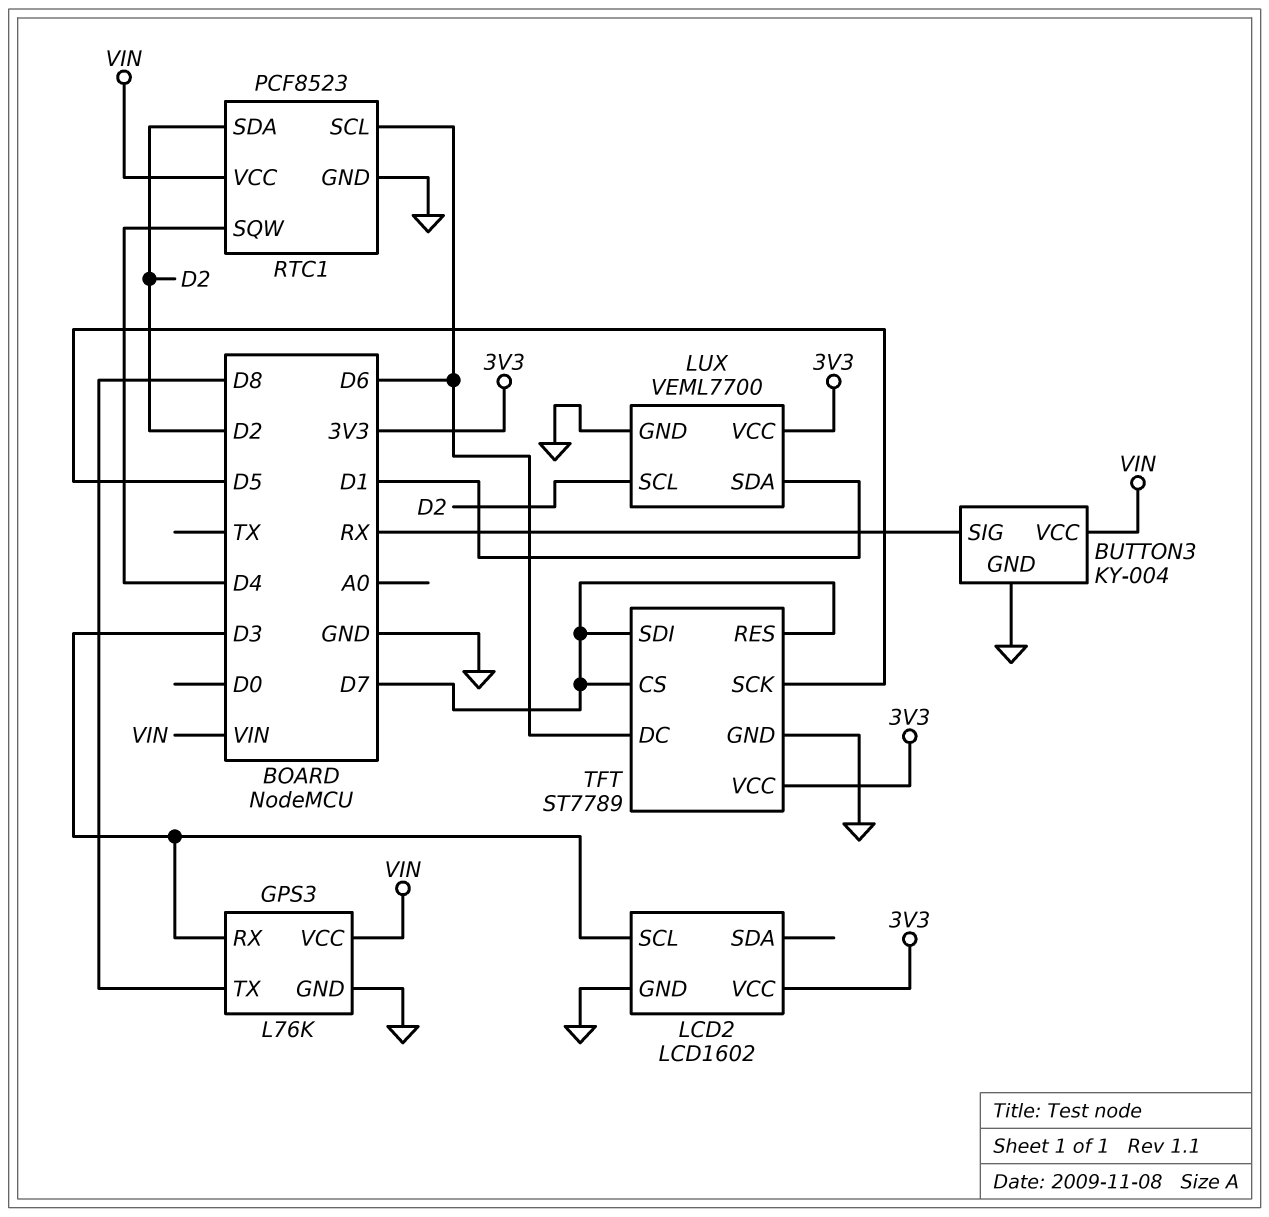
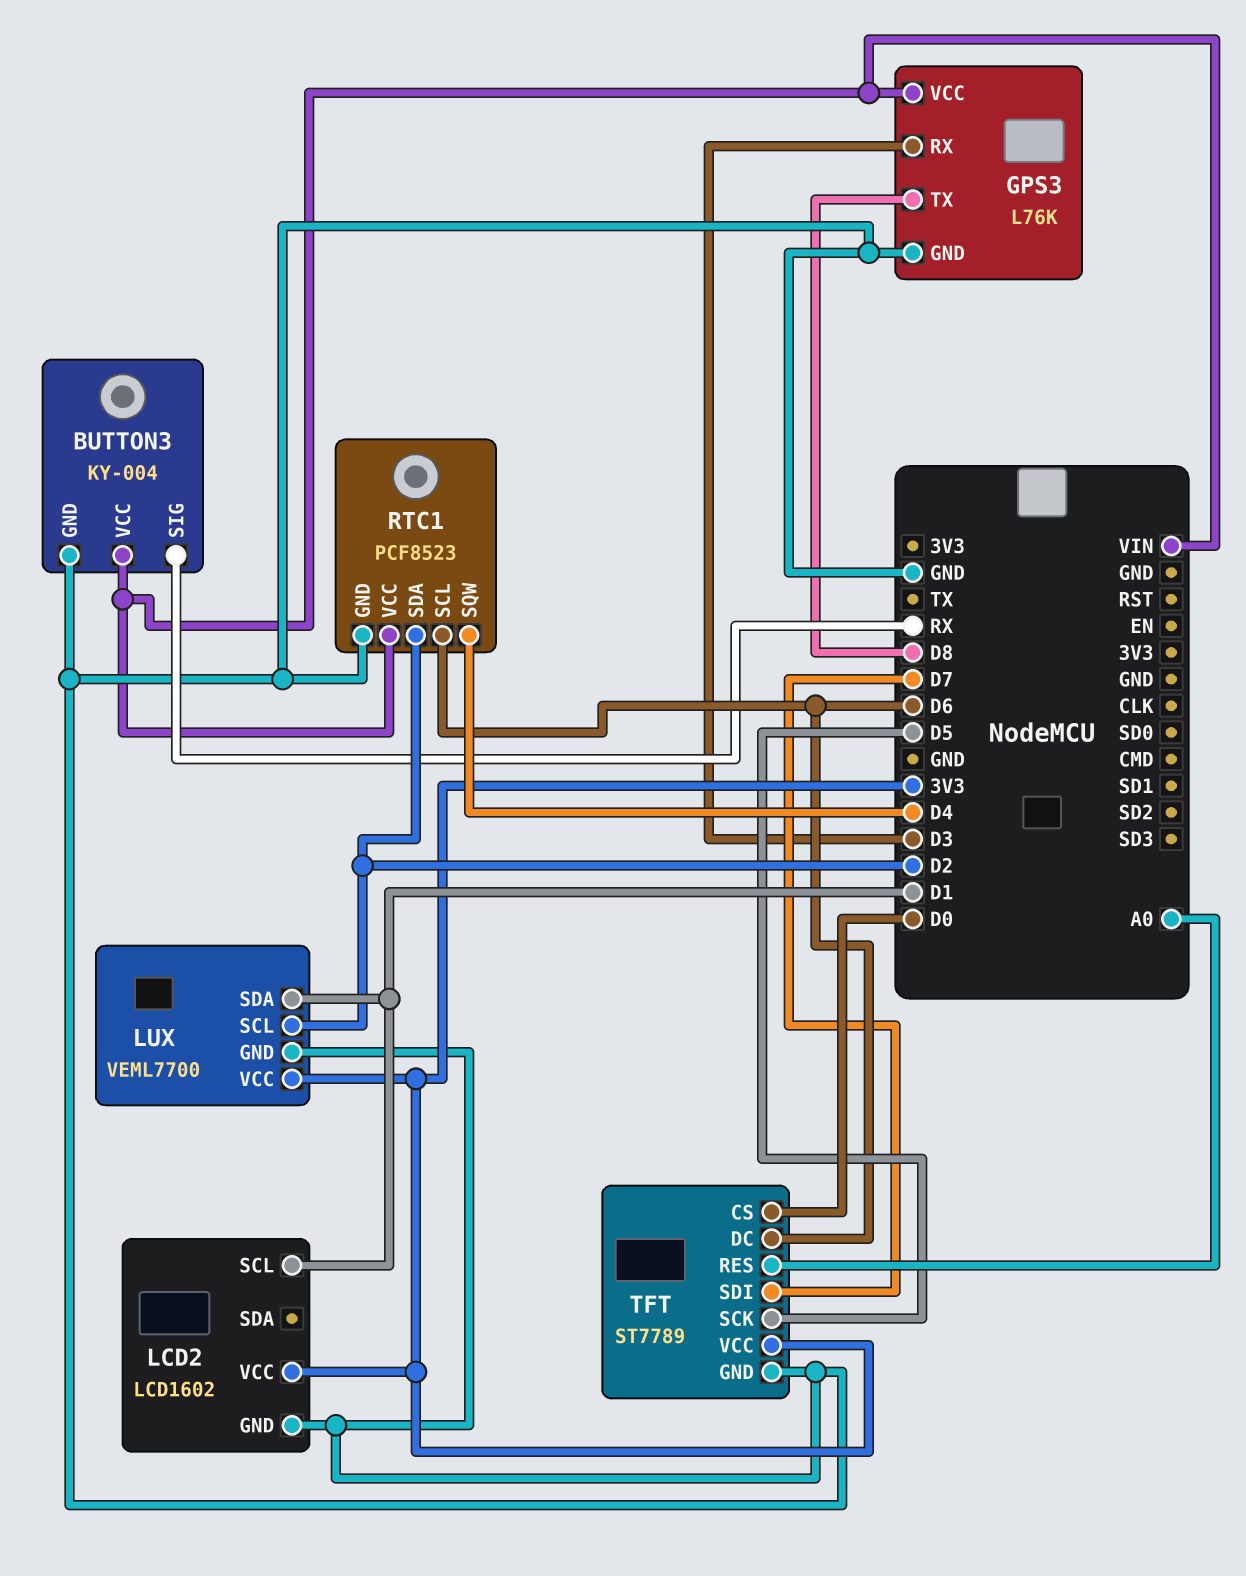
LCD2 pin SCL: D3 -> D1
TFT pin CS: D7 -> D0
TFT pin RES: D7 -> A0

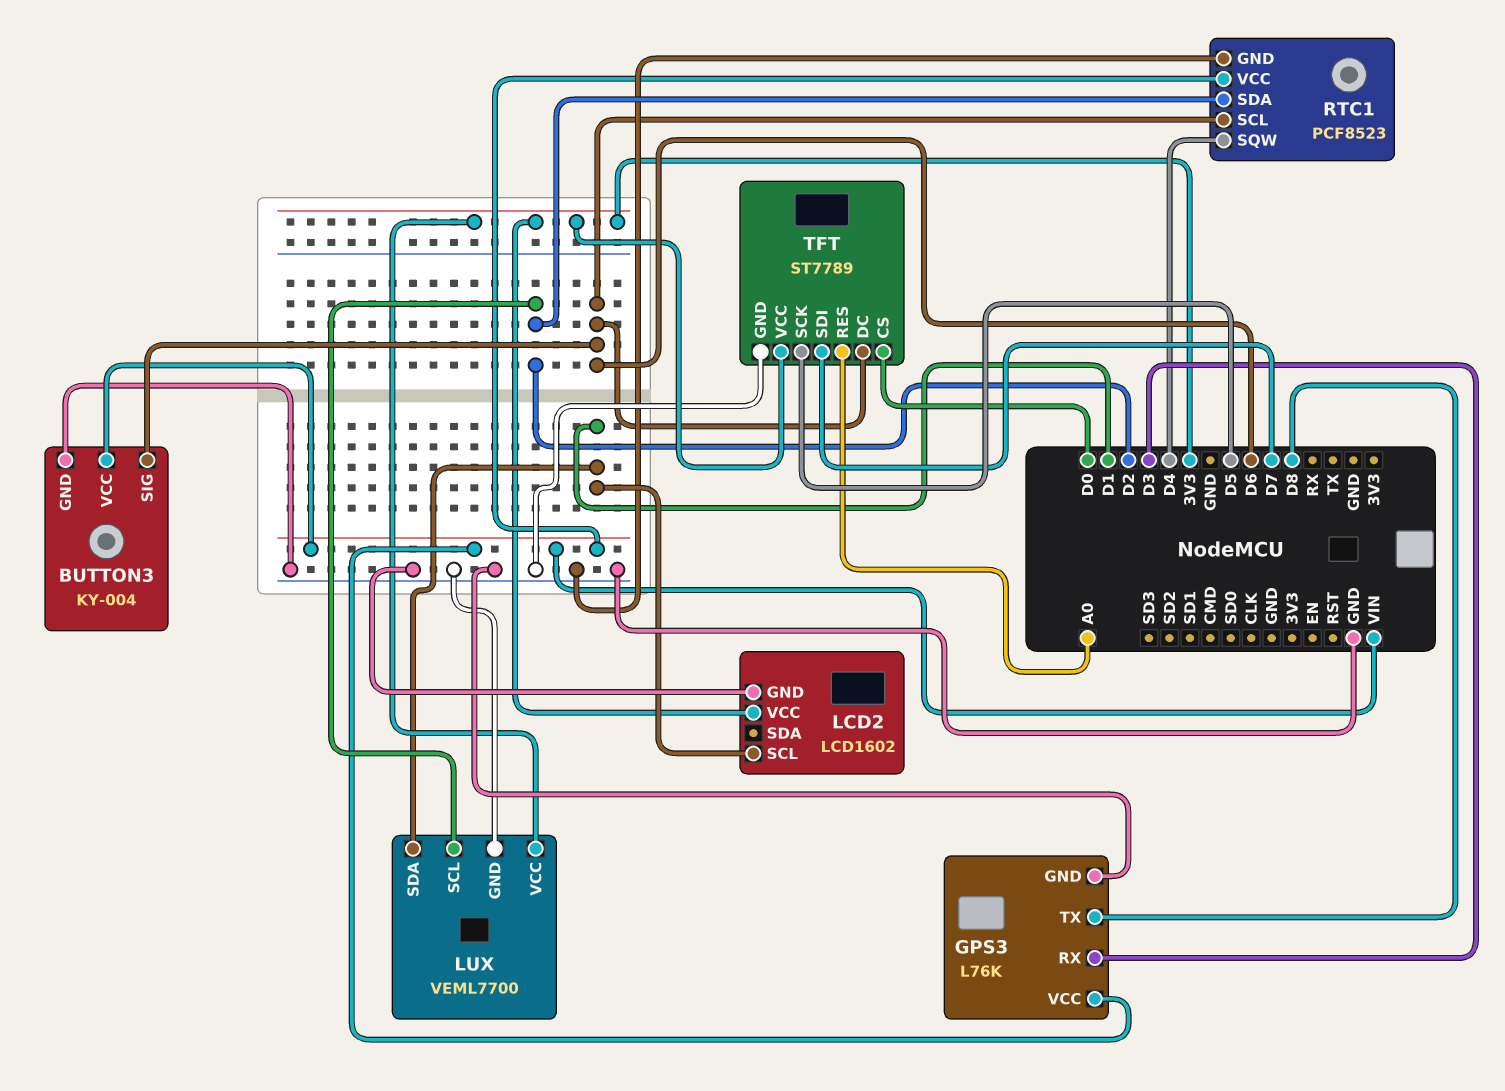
BUTTON3 pin SIG: RX -> D6

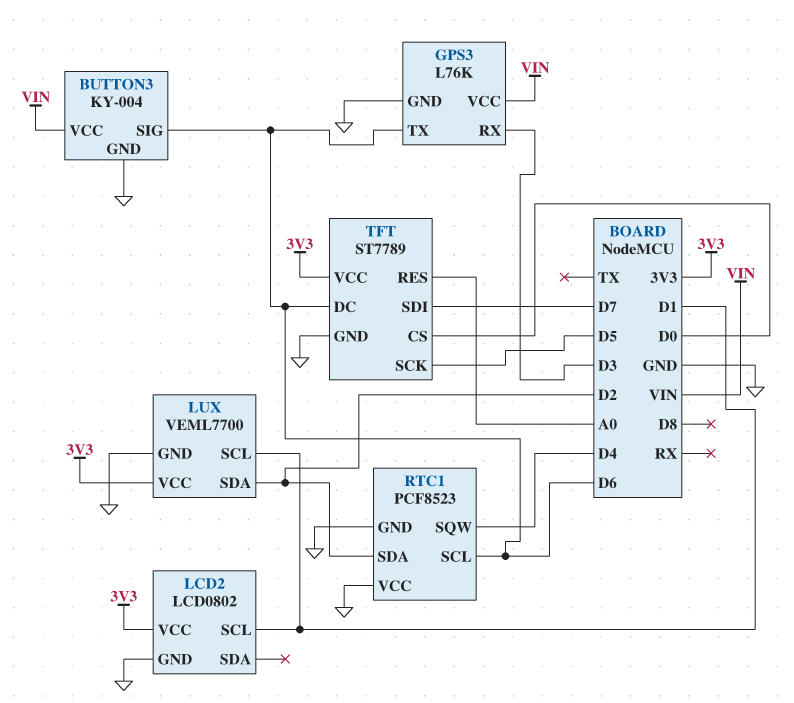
GPS3 pin TX: D8 -> D6
LCD2: LCD1602 -> LCD0802
LUX pin SCL: D2 -> D1
LUX pin SDA: D1 -> D2
RTC1 pin VCC: VIN -> GND

